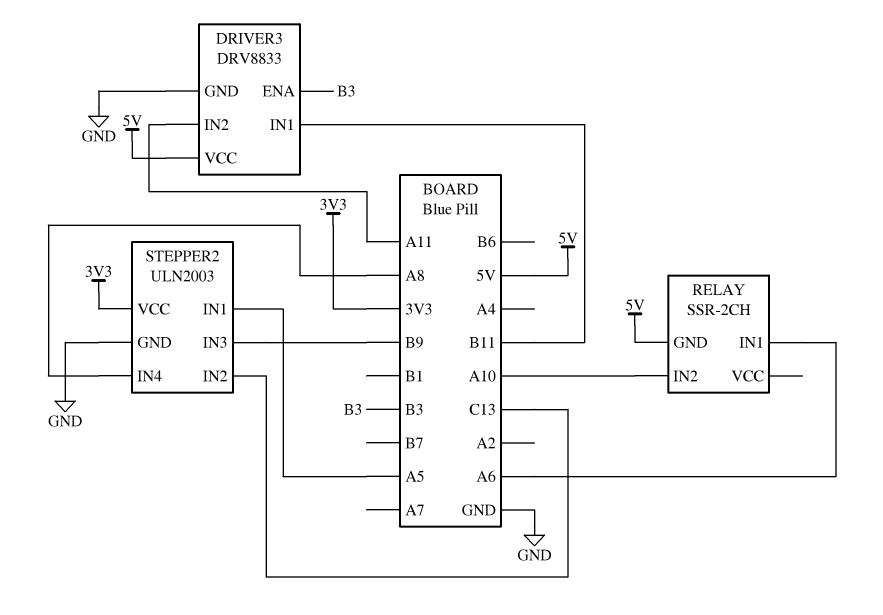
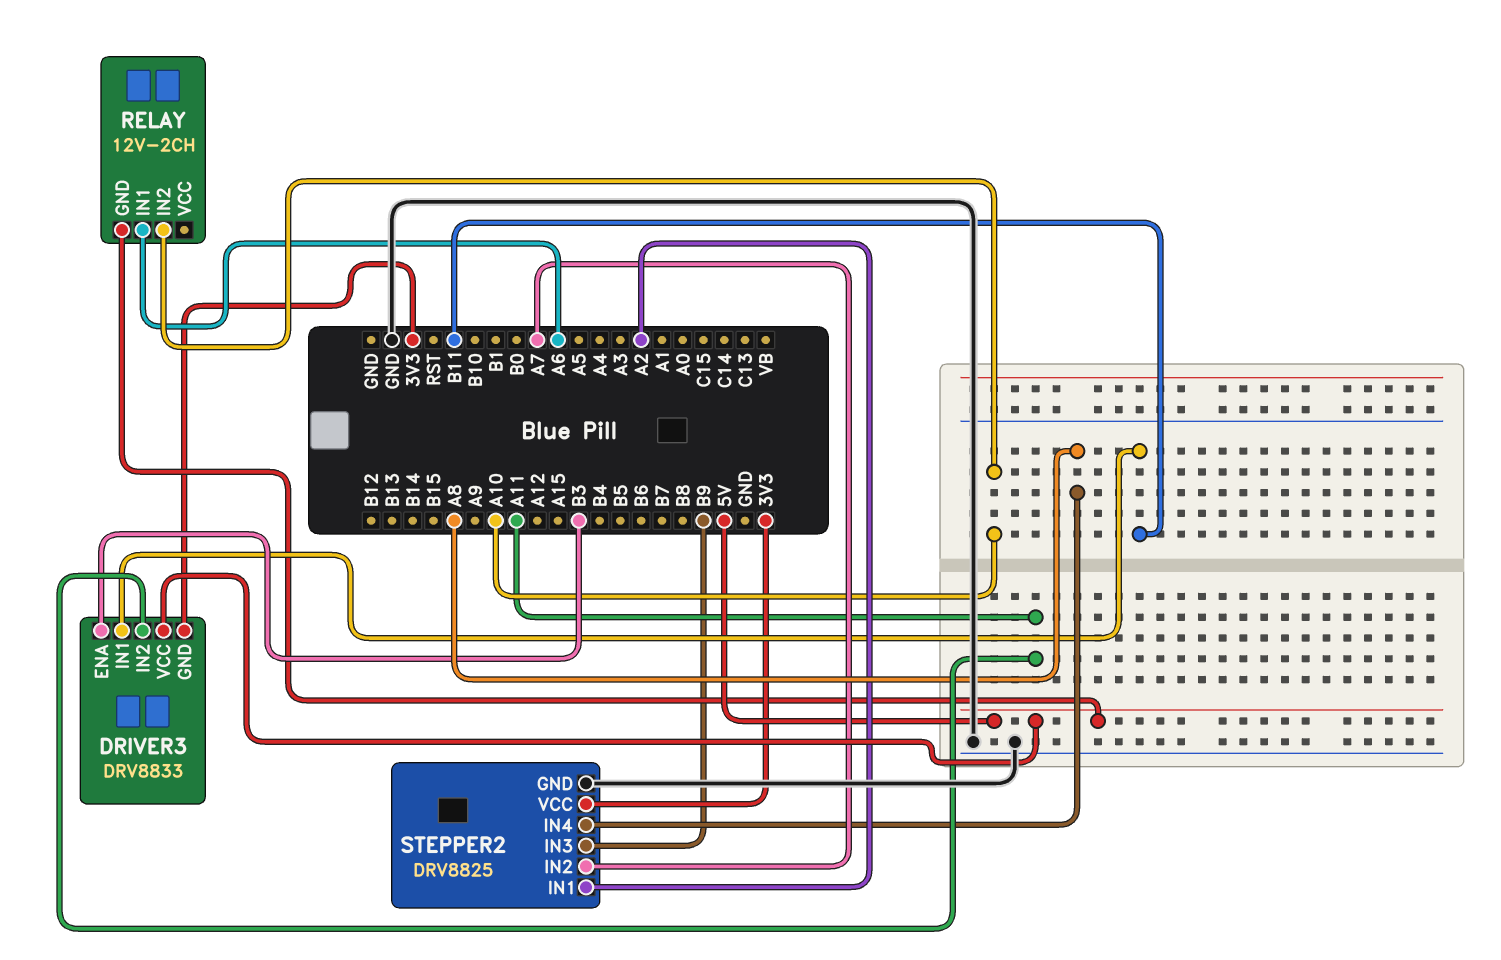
DRIVER3 pin GND: GND -> 3V3
RELAY: SSR-2CH -> 12V-2CH
STEPPER2: ULN2003 -> DRV8825
STEPPER2 pin IN1: A5 -> A2
STEPPER2 pin IN2: C13 -> A7

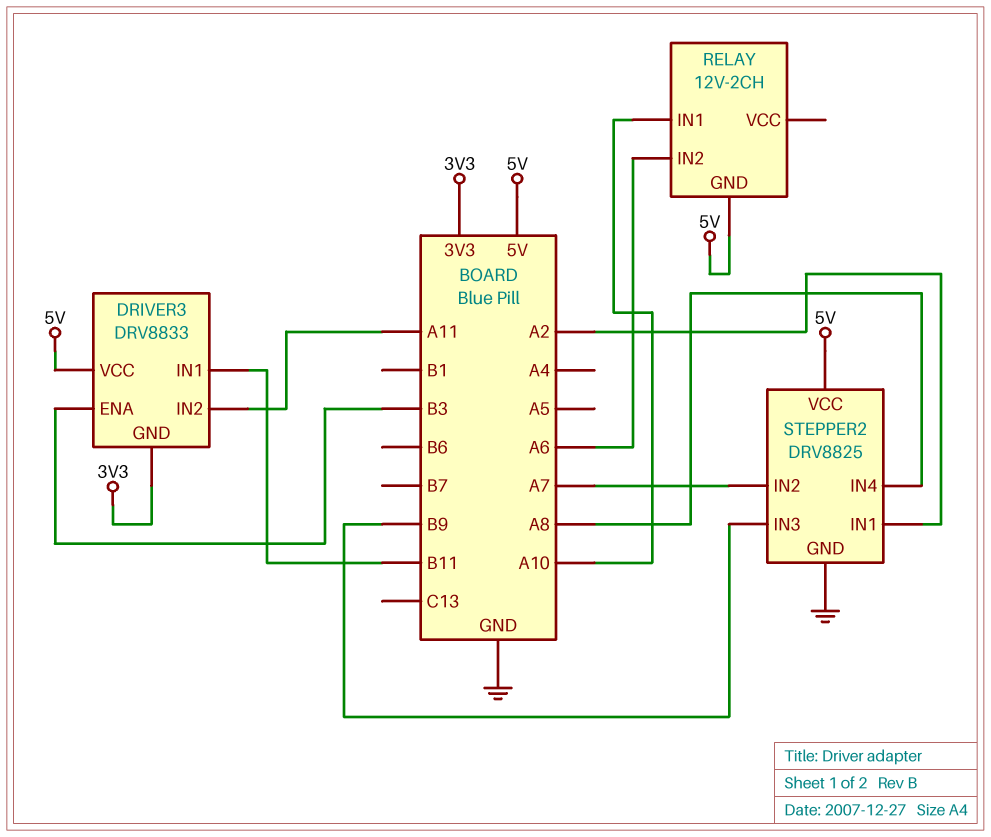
RELAY pin IN1: A6 -> A10
RELAY pin IN2: A10 -> A6
STEPPER2 pin VCC: 3V3 -> 5V

